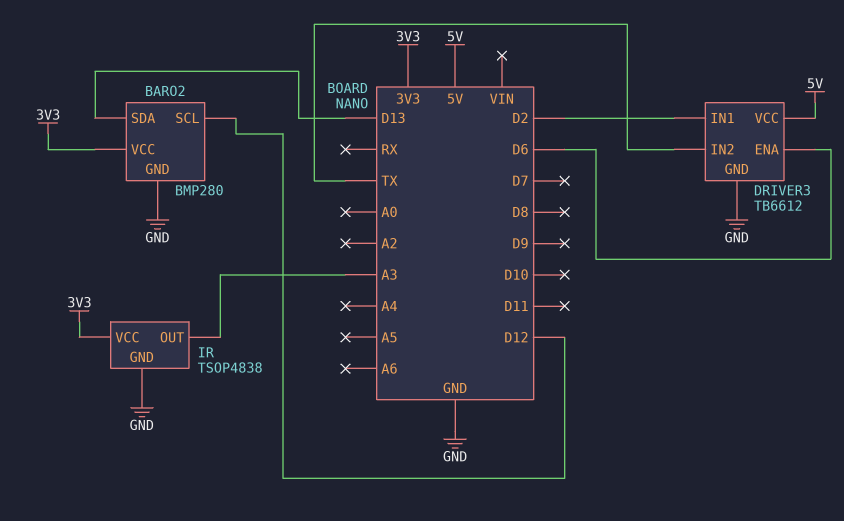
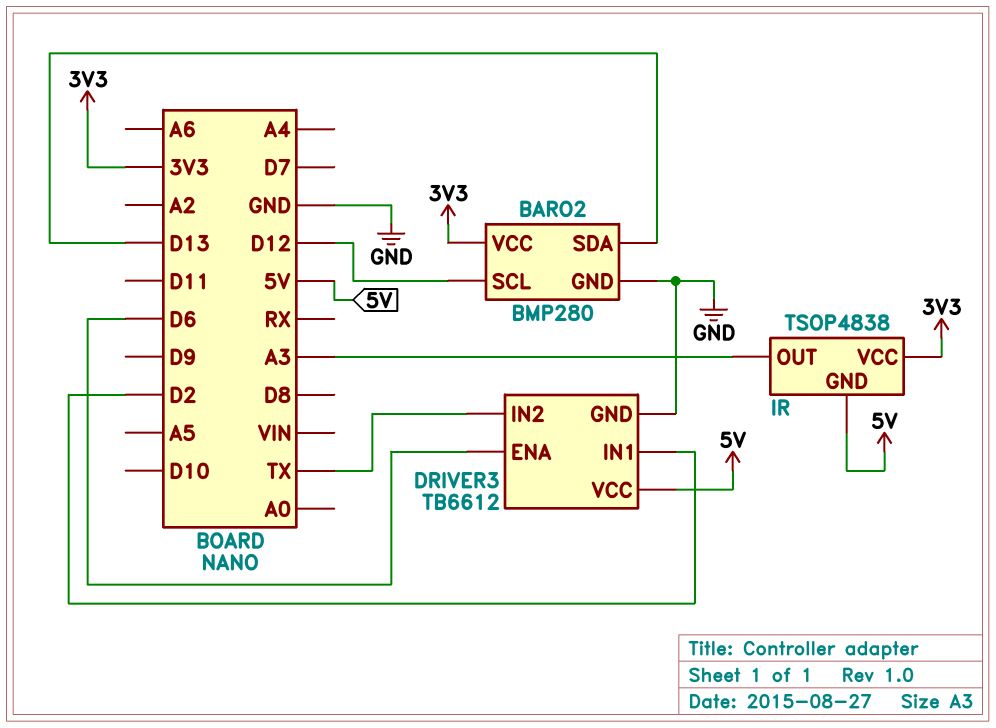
IR pin GND: GND -> 5V

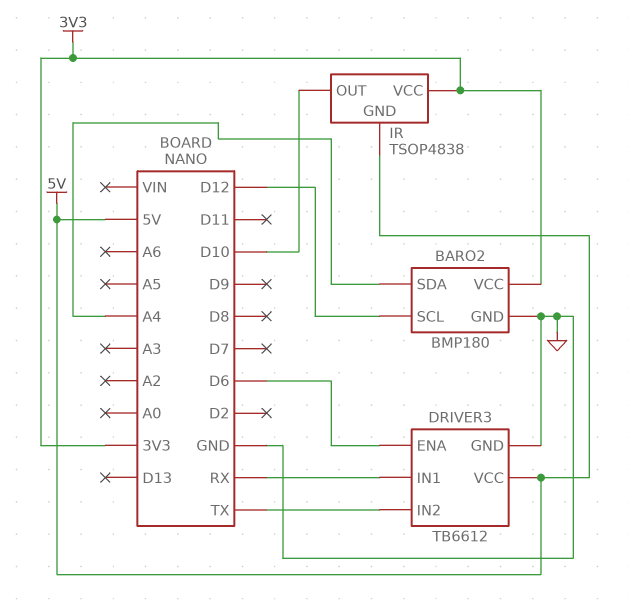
BARO2: BMP280 -> BMP180
BARO2 pin SDA: D13 -> A4
DRIVER3 pin IN1: D2 -> RX
IR pin OUT: A3 -> D10

